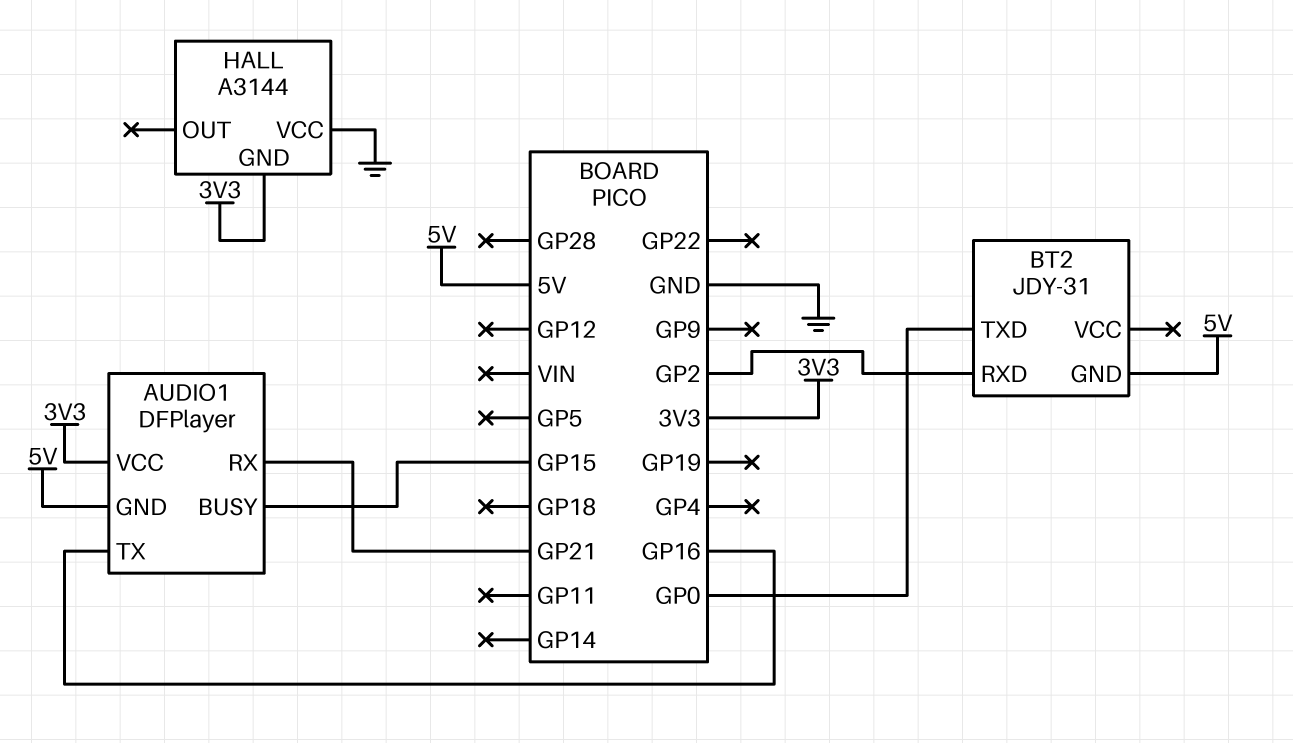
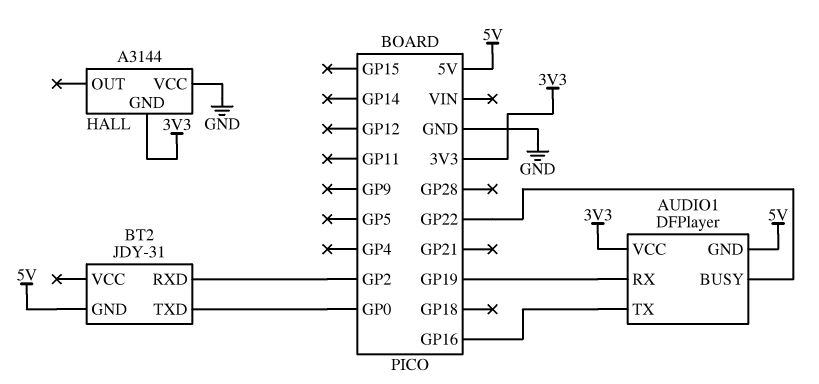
AUDIO1 pin BUSY: GP15 -> GP22
AUDIO1 pin RX: GP21 -> GP19

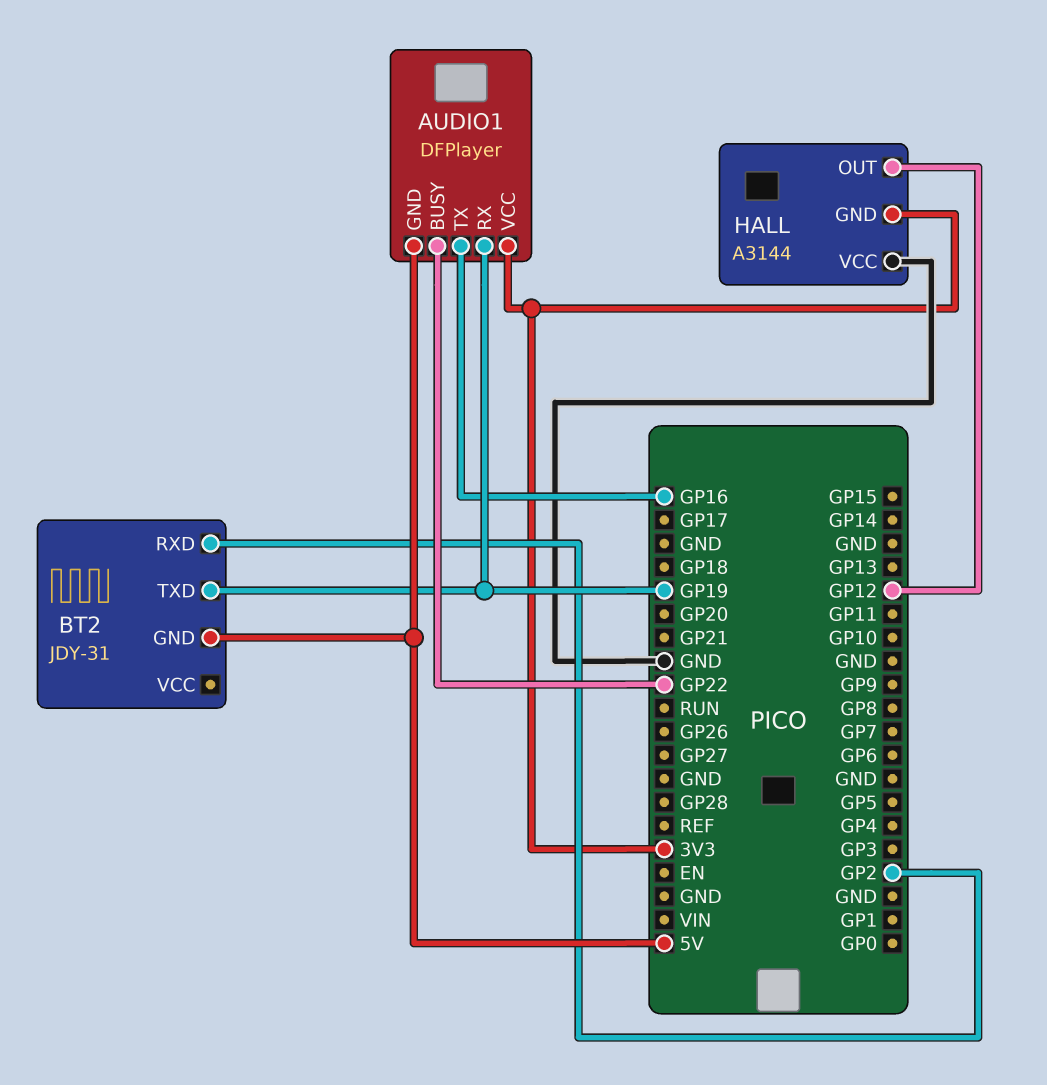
BT2 pin TXD: GP0 -> GP19
HALL pin OUT: none -> GP12

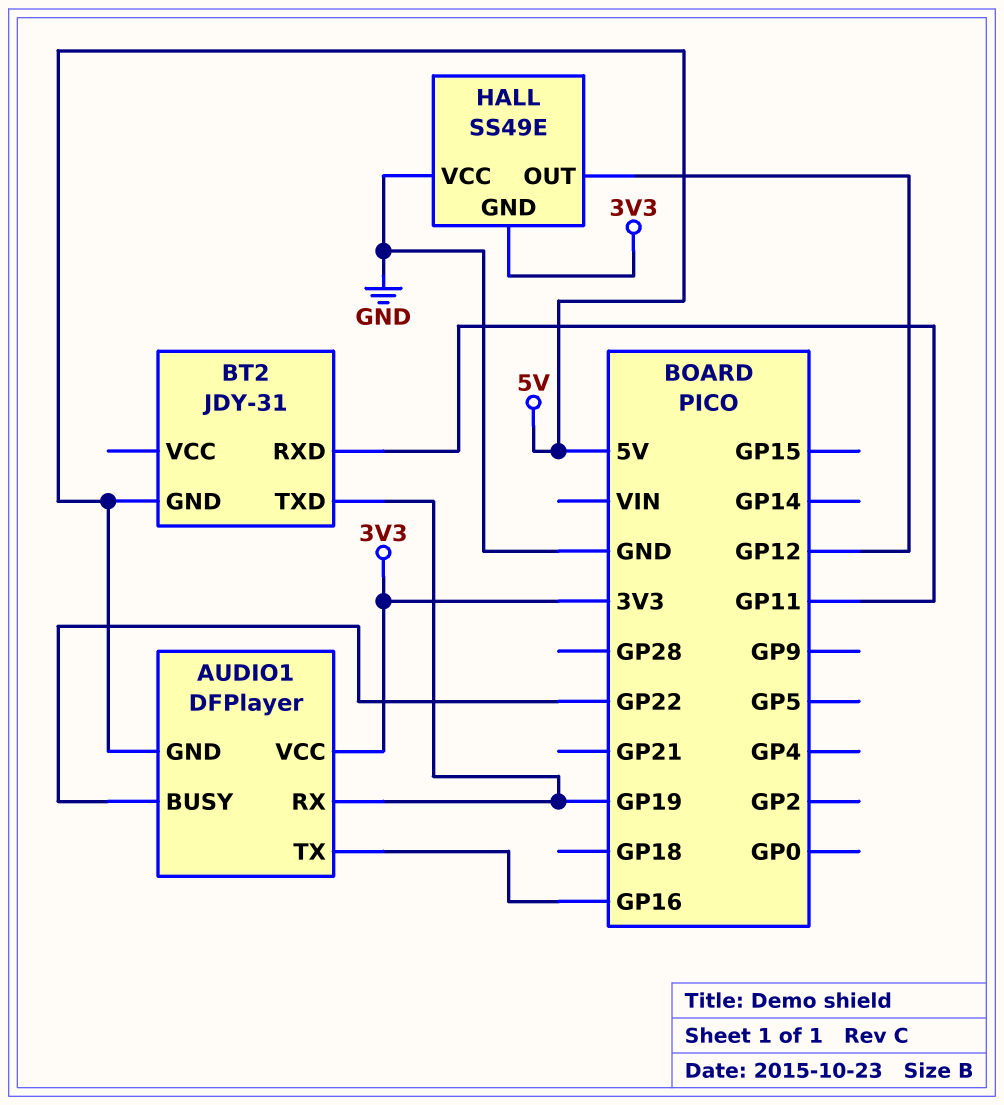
BT2 pin RXD: GP2 -> GP11
HALL: A3144 -> SS49E

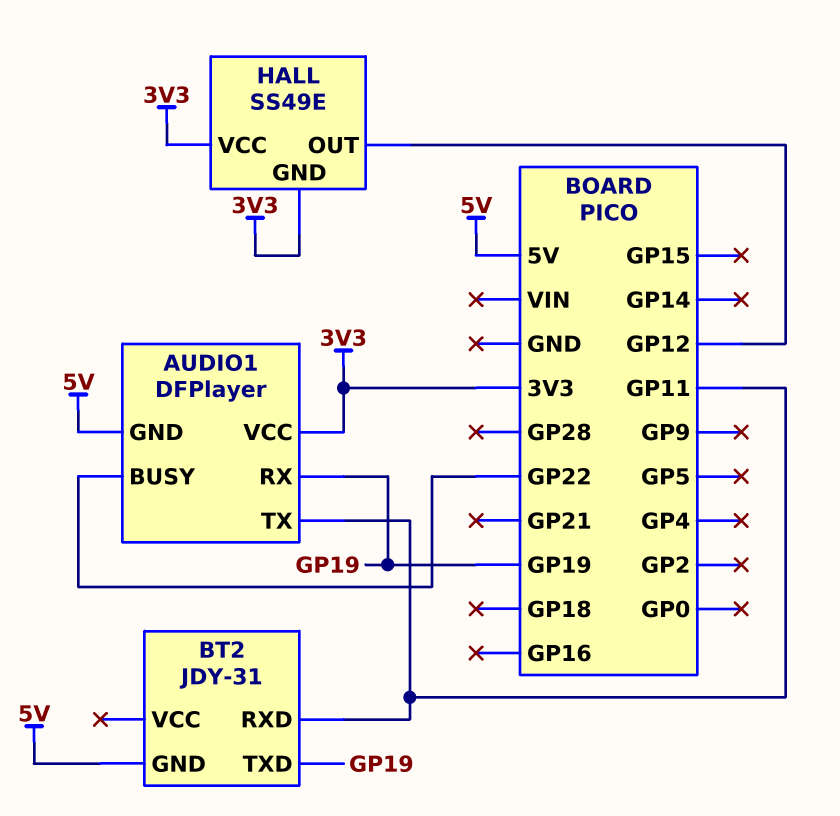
AUDIO1 pin TX: GP16 -> GP11
HALL pin VCC: GND -> 3V3

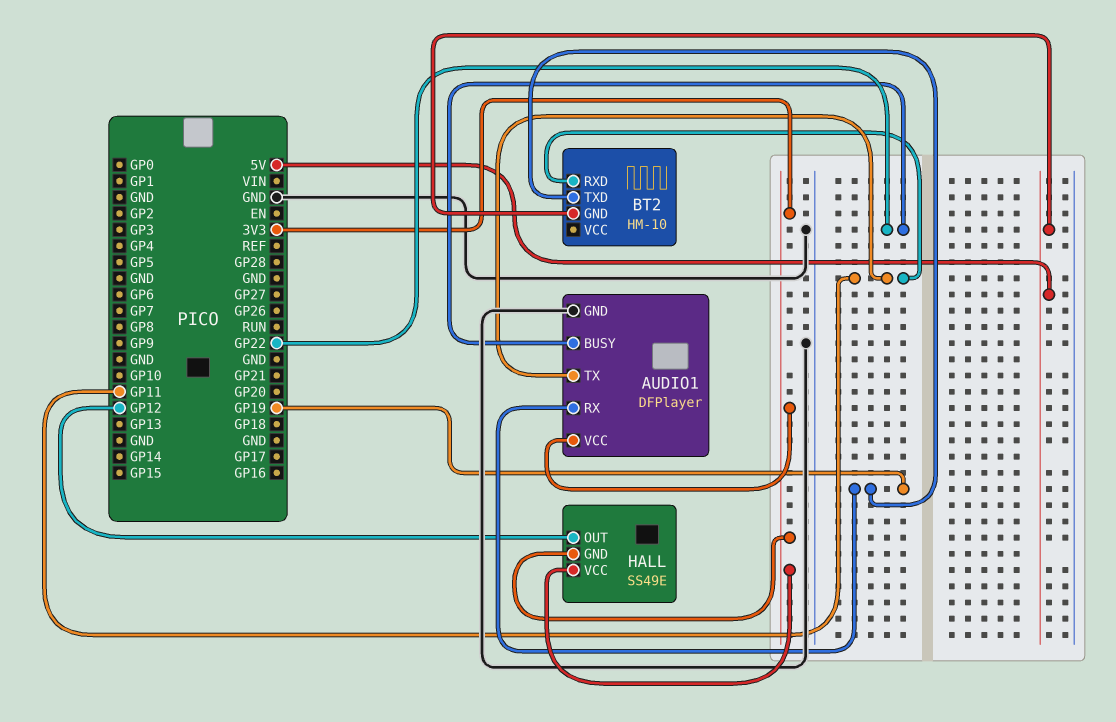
AUDIO1 pin GND: 5V -> GND
BT2: JDY-31 -> HM-10

